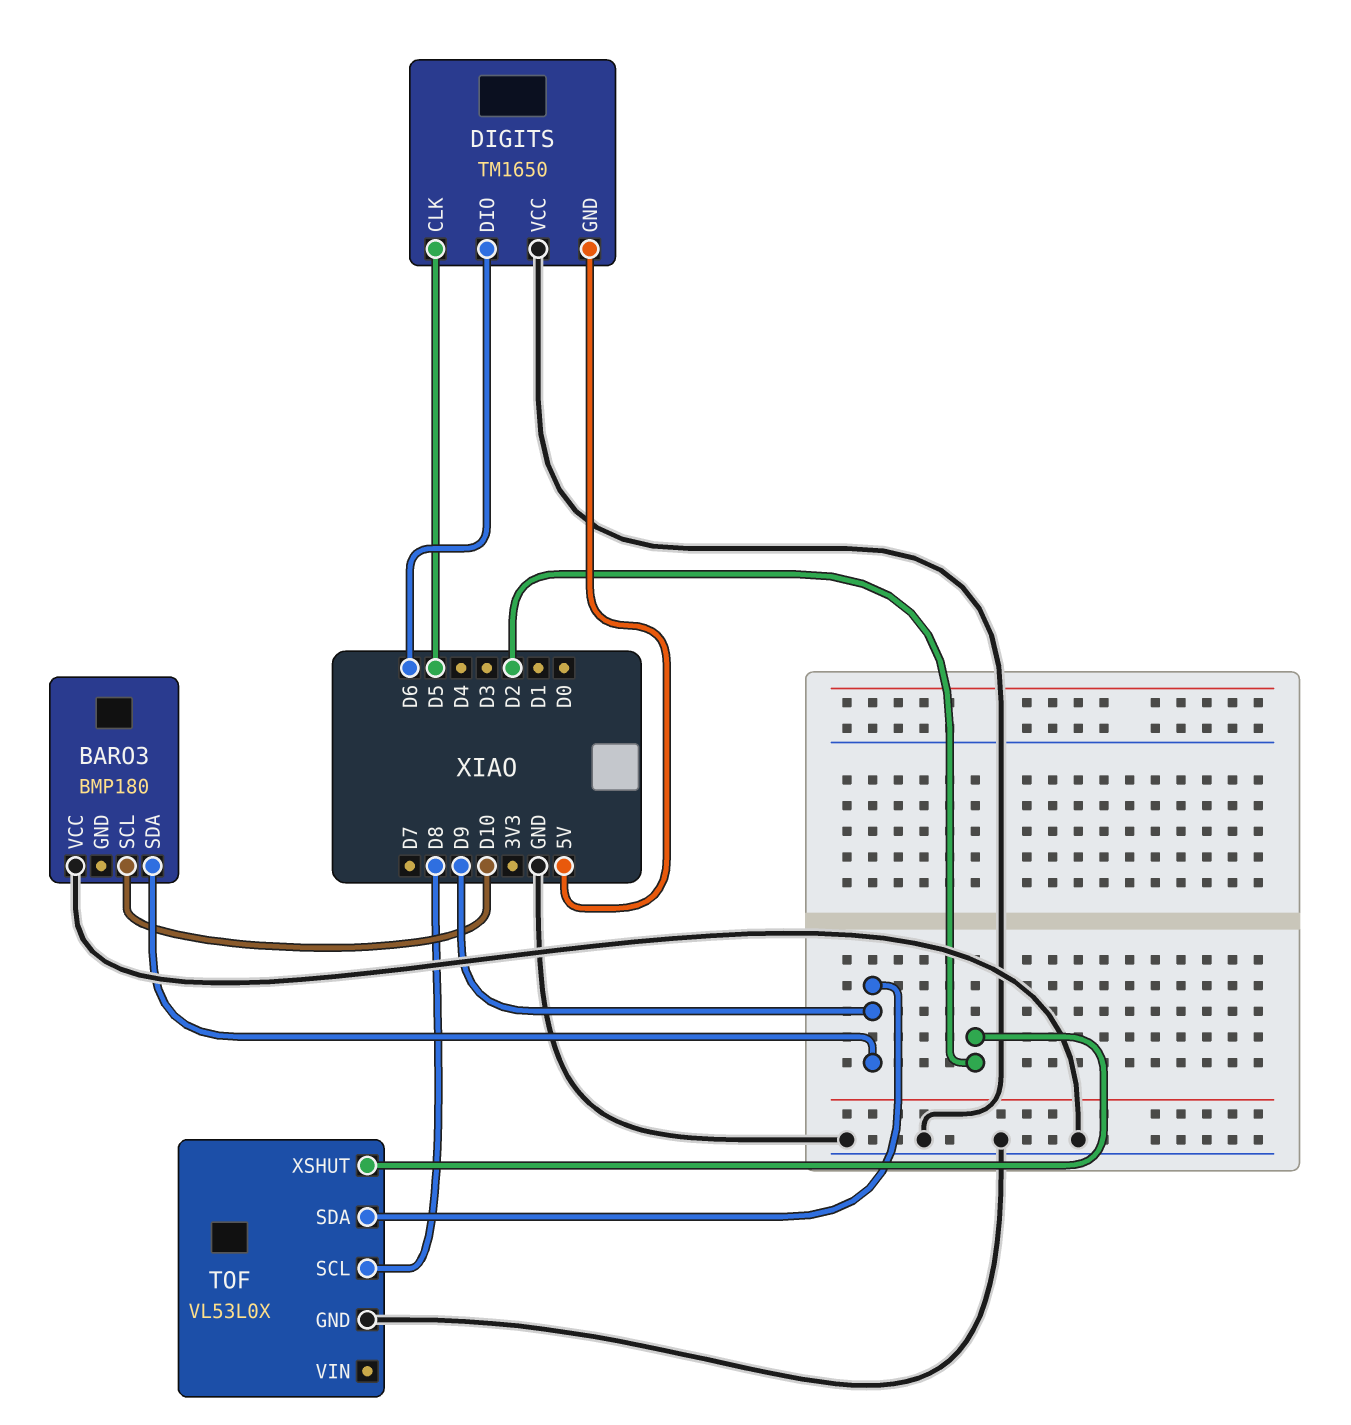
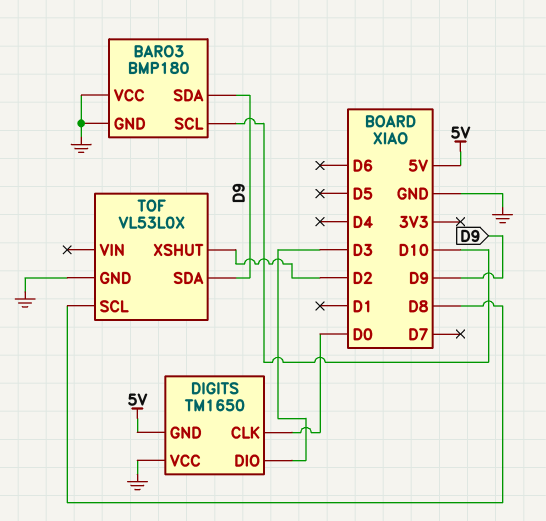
BARO3 pin GND: none -> GND
DIGITS pin CLK: D5 -> D0
DIGITS pin DIO: D6 -> D3

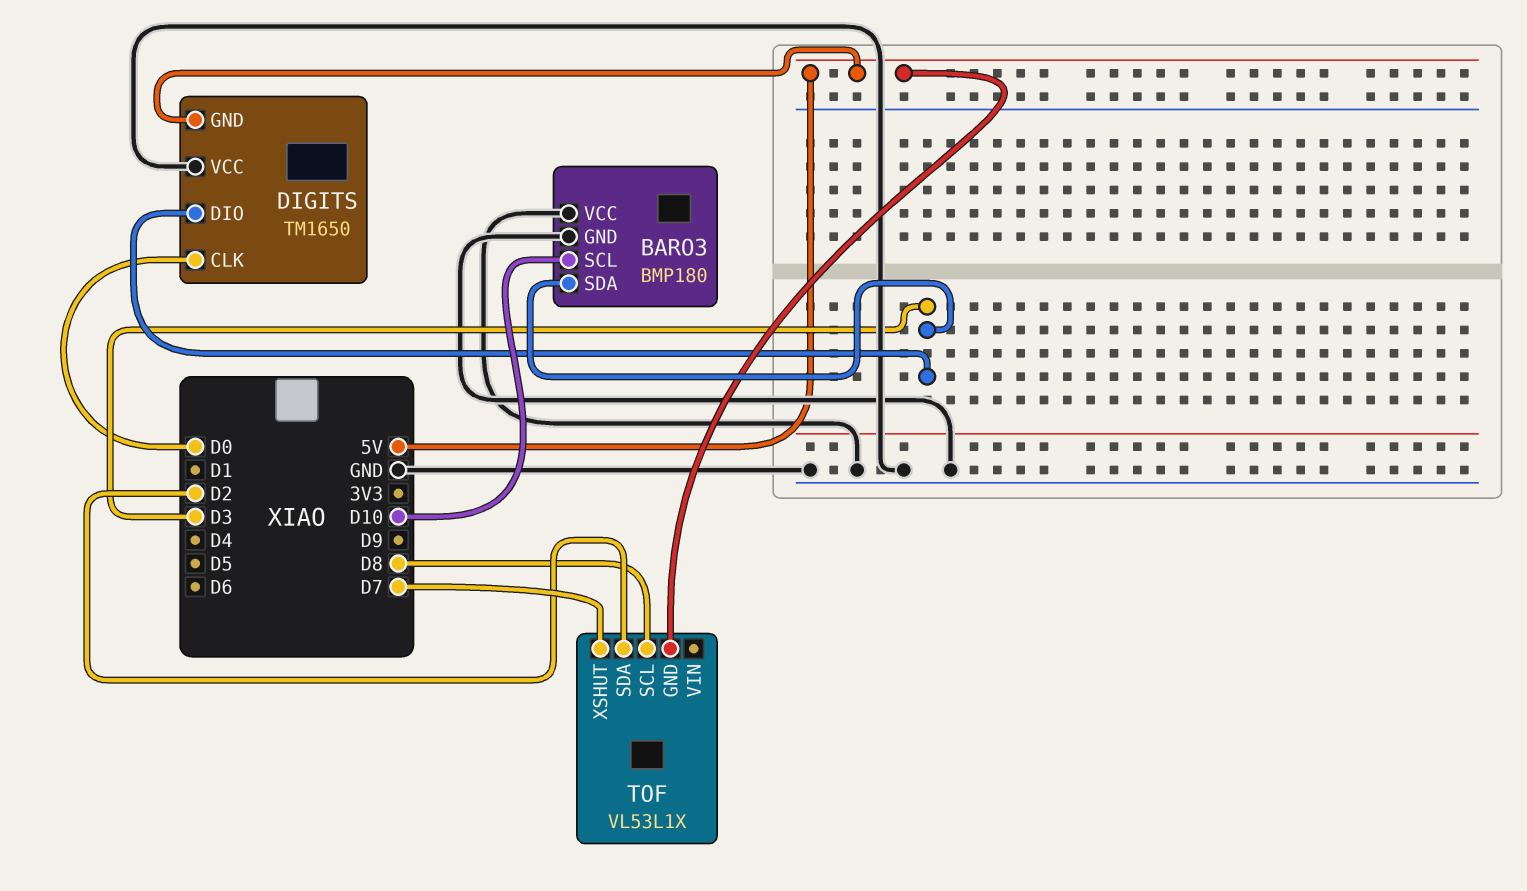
BARO3 pin SDA: D9 -> D3
TOF: VL53L0X -> VL53L1X
TOF pin GND: GND -> 5V
TOF pin SDA: D9 -> D2
TOF pin XSHUT: D2 -> D7

